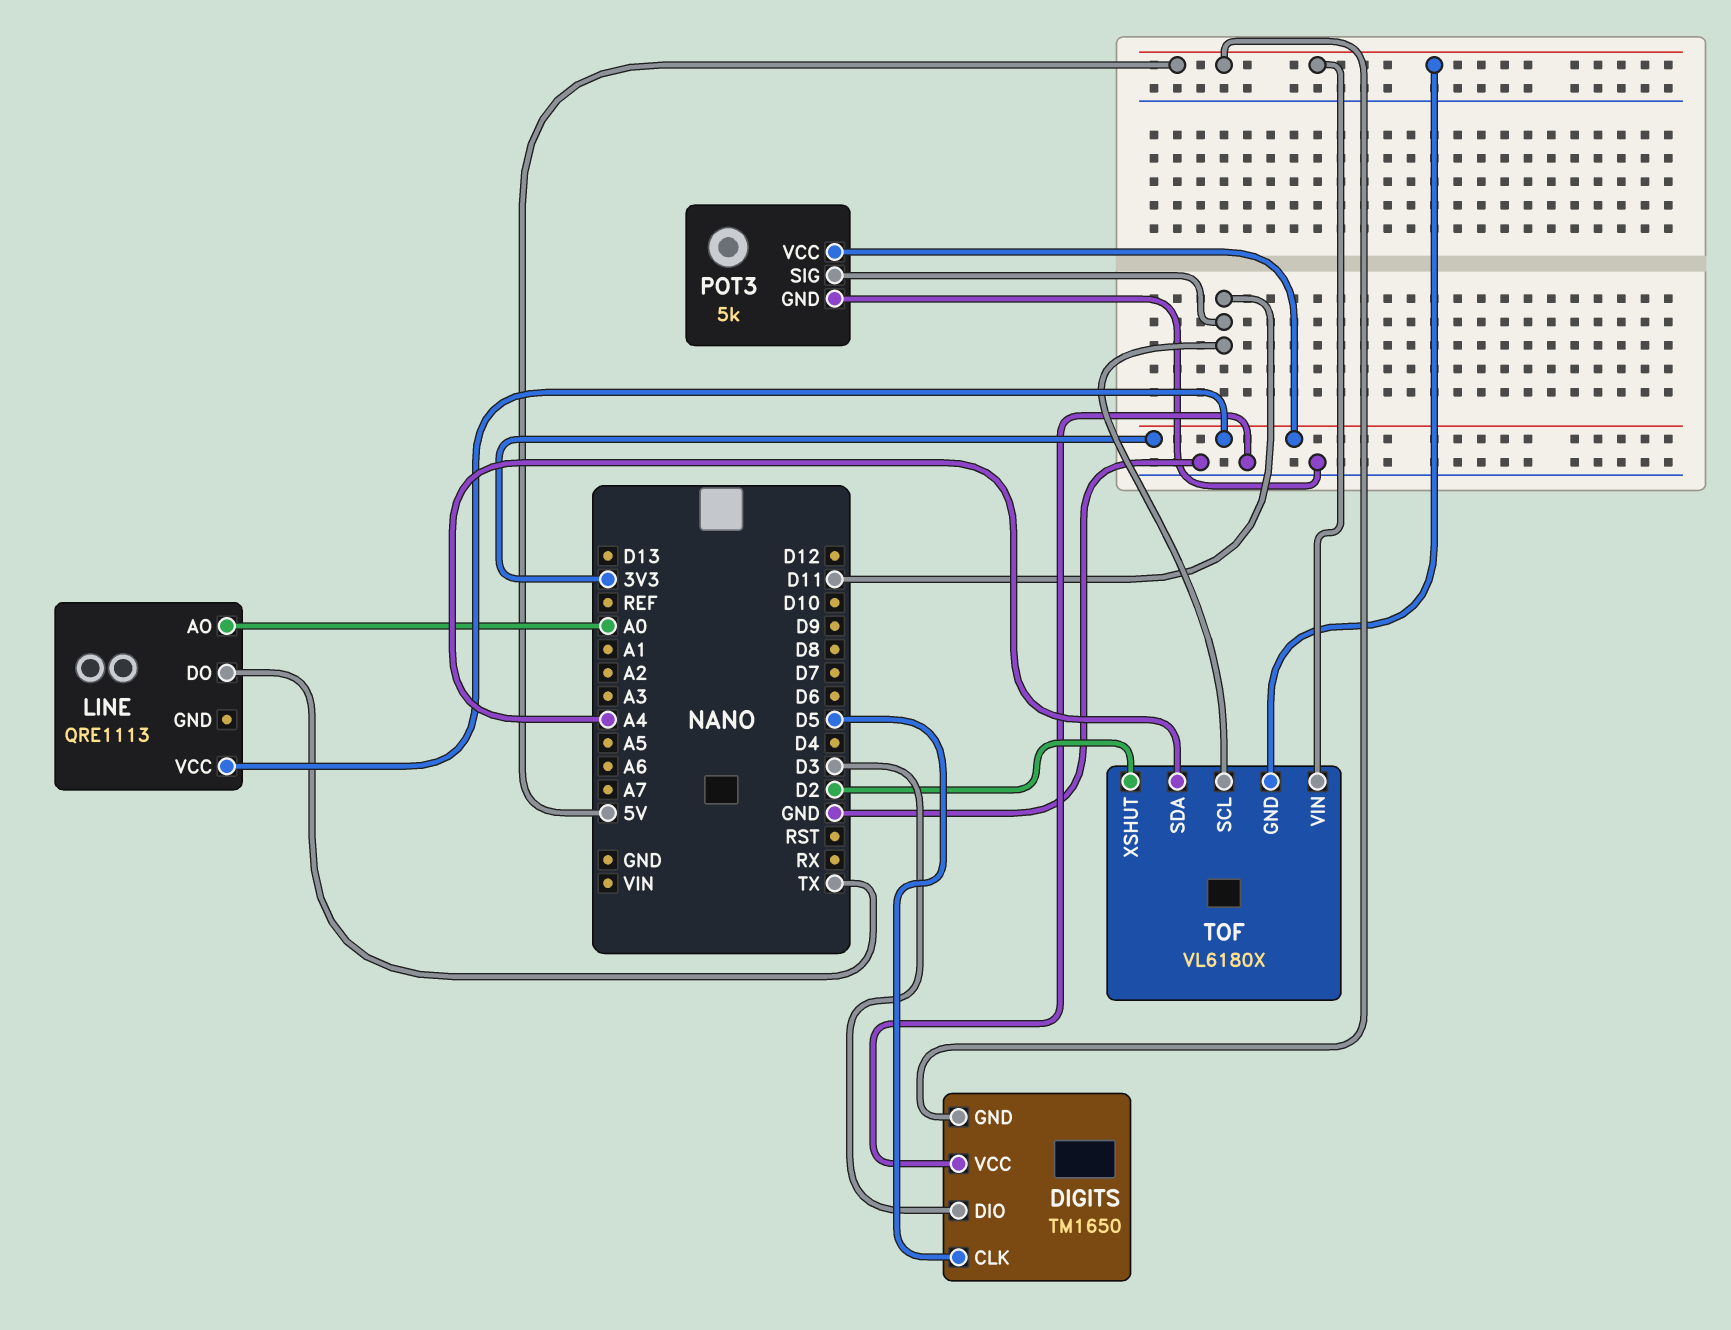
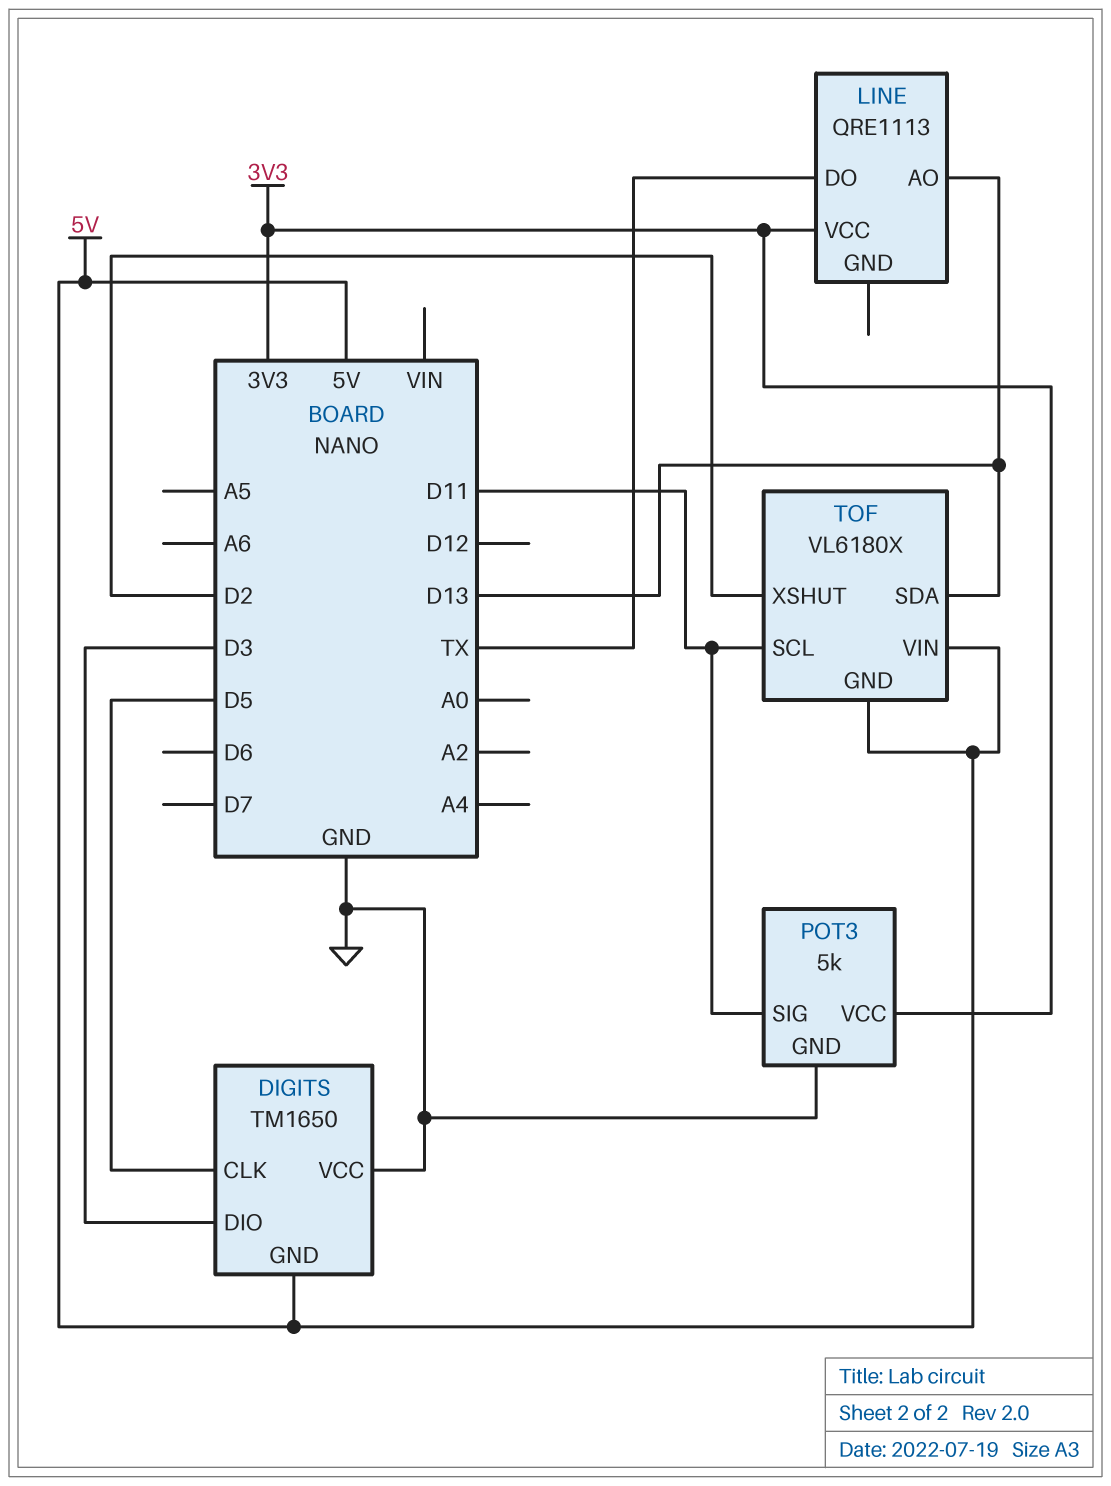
LINE pin AO: A0 -> D13
TOF pin SDA: A4 -> D13

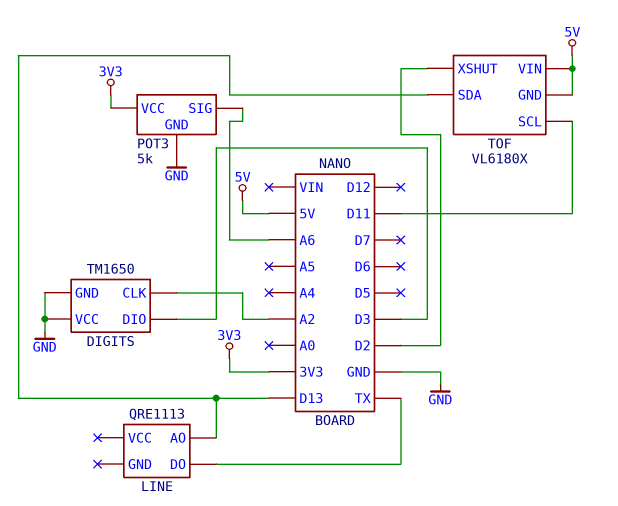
DIGITS pin CLK: D5 -> A2
DIGITS pin GND: 5V -> GND
LINE pin VCC: 3V3 -> none
POT3 pin SIG: D11 -> A6

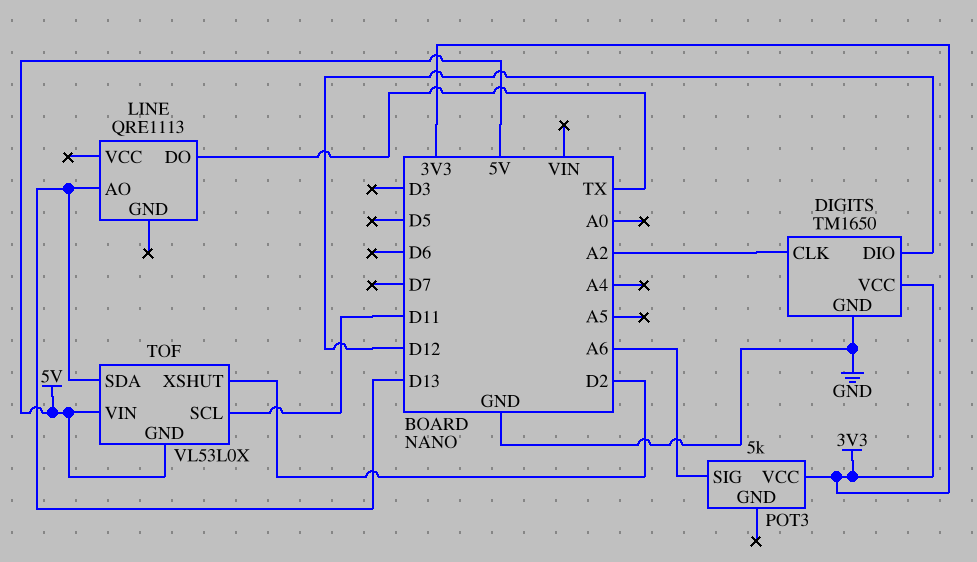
DIGITS pin DIO: D3 -> D12
DIGITS pin VCC: GND -> 3V3
POT3 pin GND: GND -> none
TOF: VL6180X -> VL53L0X

